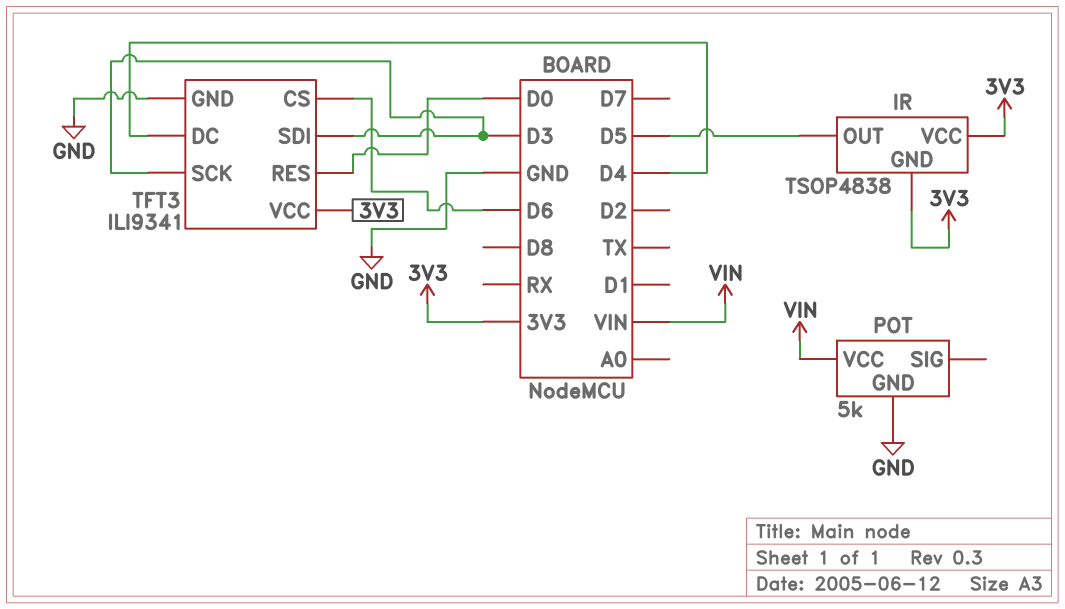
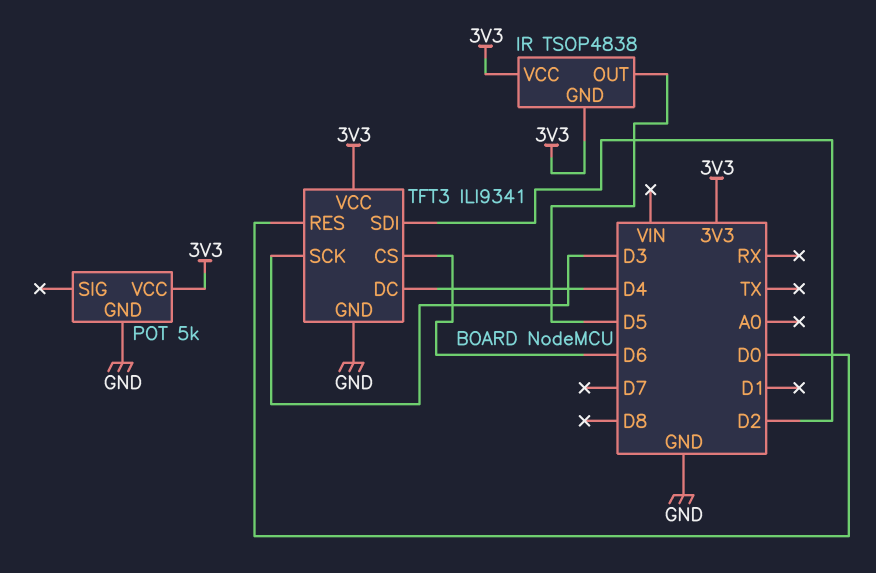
POT pin VCC: VIN -> 3V3
TFT3 pin SDI: D3 -> D2

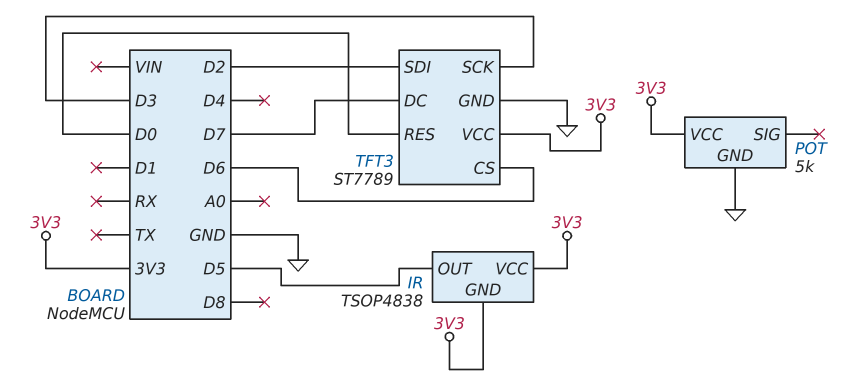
TFT3: ILI9341 -> ST7789
TFT3 pin DC: D4 -> D7

